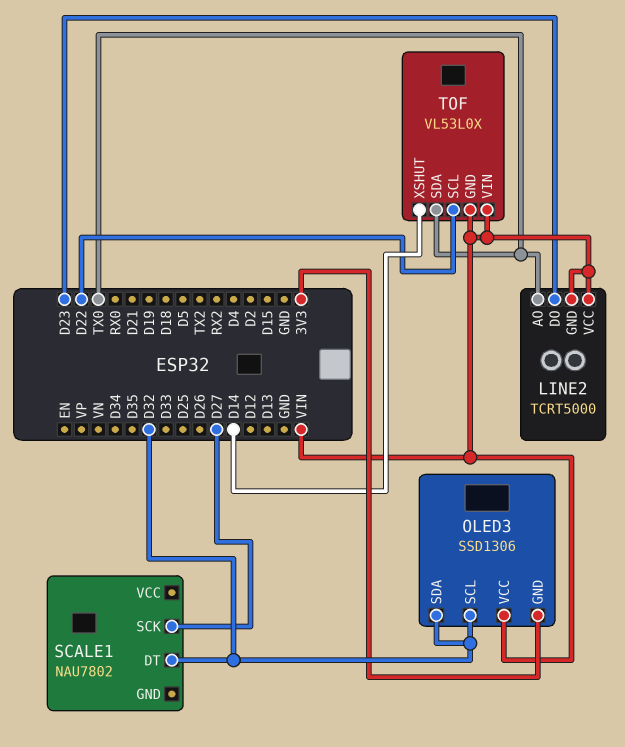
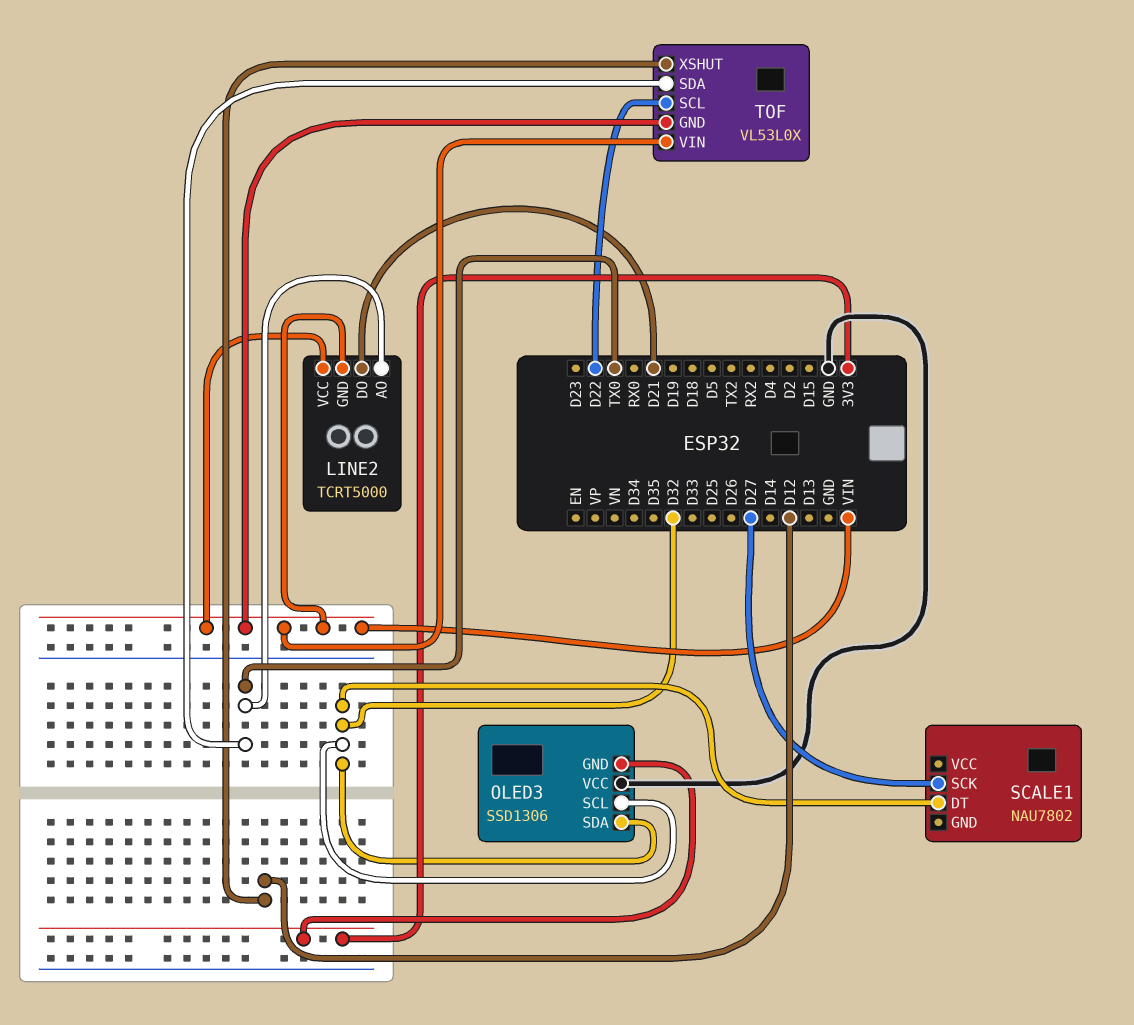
LINE2 pin DO: D23 -> D21
OLED3 pin VCC: VIN -> GND
TOF pin XSHUT: D14 -> D12

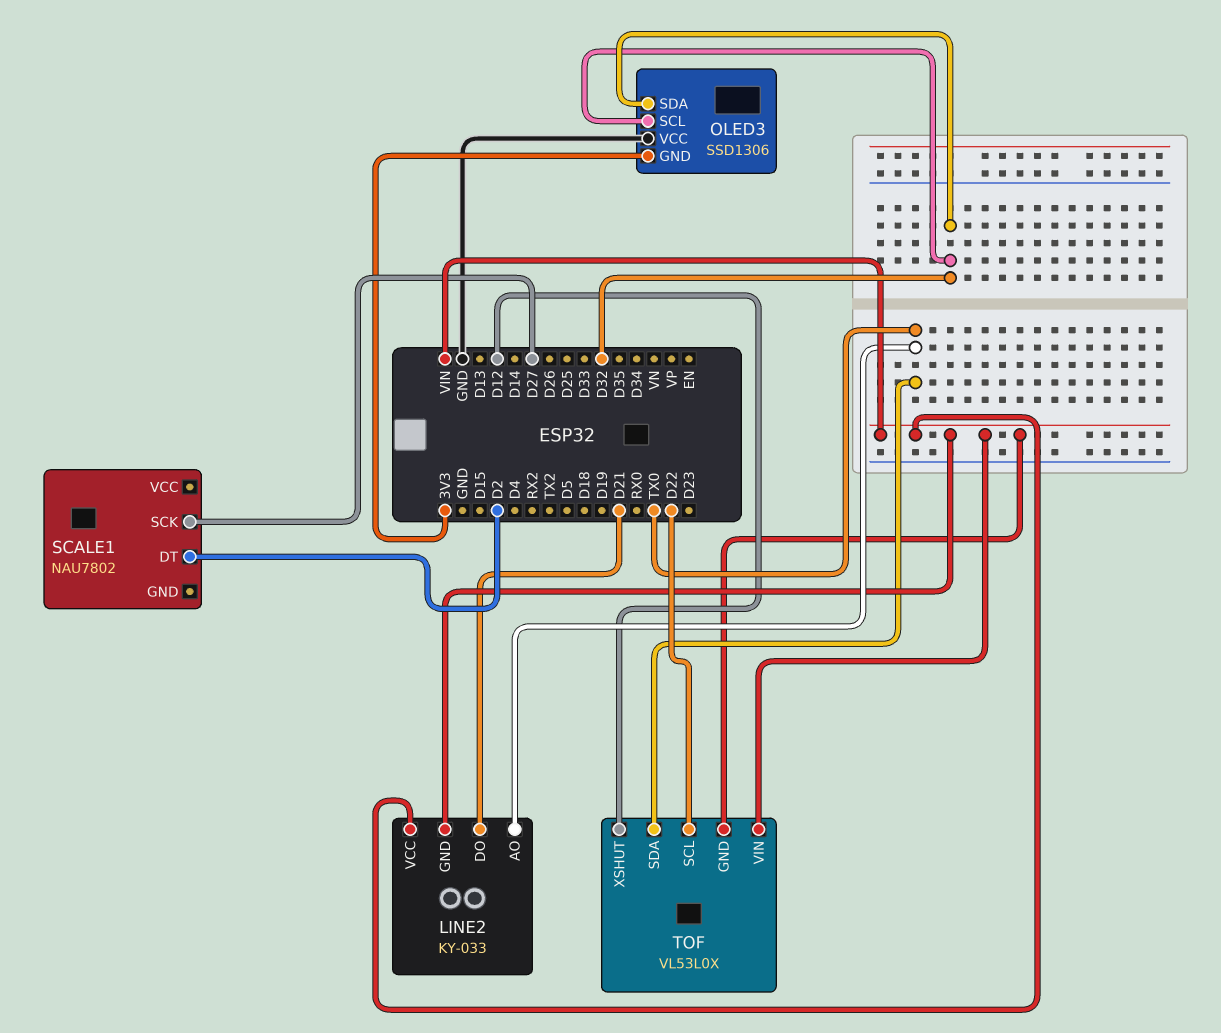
LINE2: TCRT5000 -> KY-033
SCALE1 pin DT: D32 -> D2

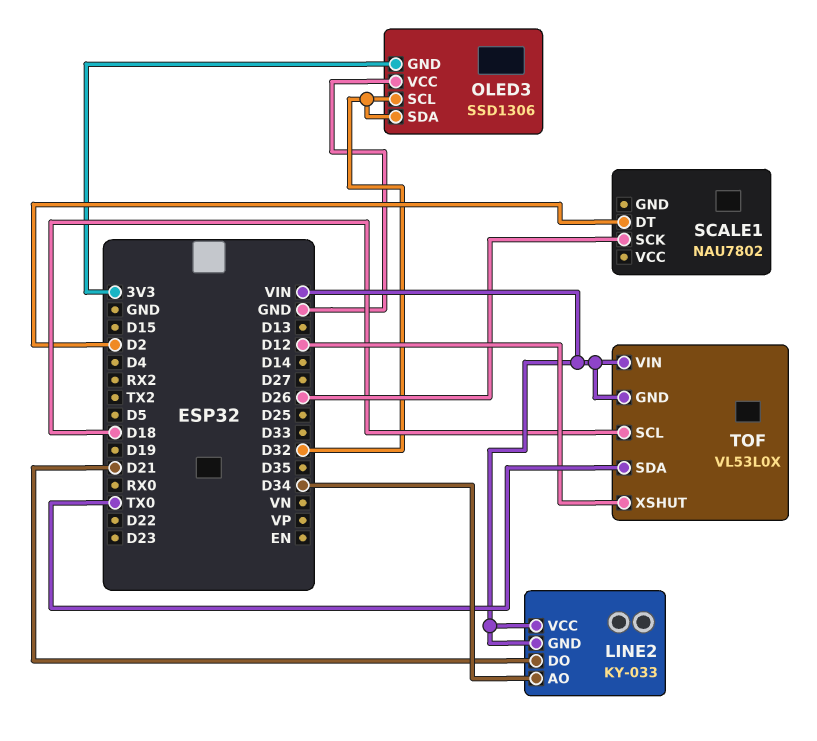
LINE2 pin AO: TX0 -> D34
SCALE1 pin SCK: D27 -> D26
TOF pin SCL: D22 -> D18

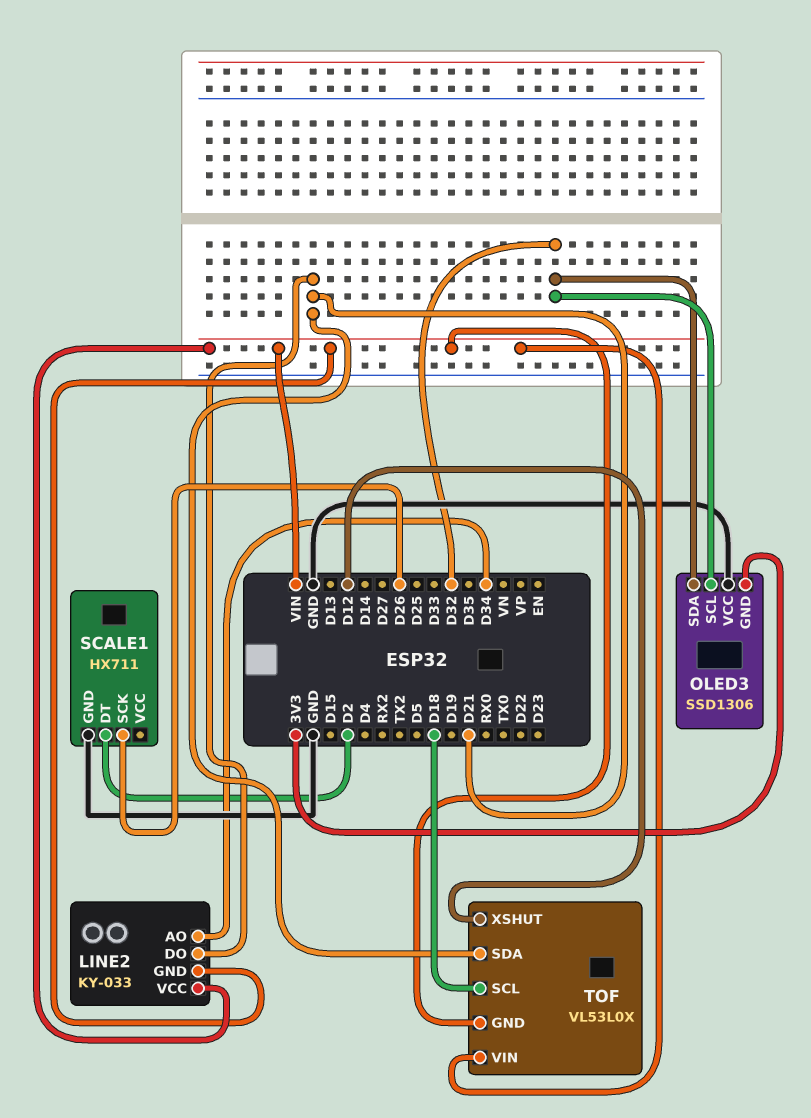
SCALE1: NAU7802 -> HX711
SCALE1 pin GND: none -> GND
TOF pin SDA: TX0 -> D21

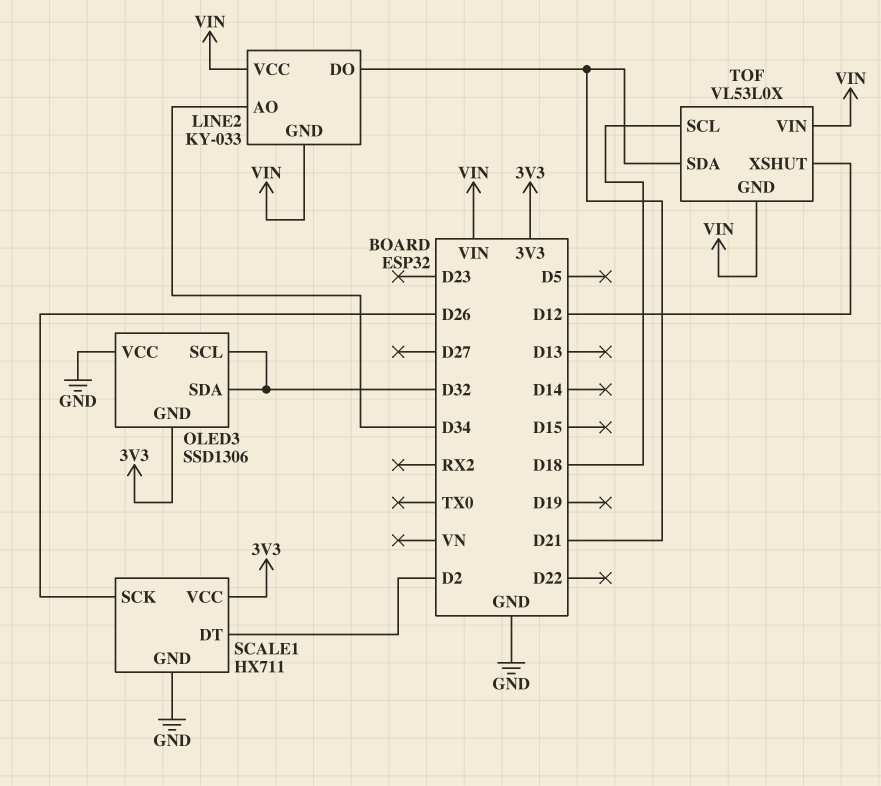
SCALE1 pin VCC: none -> 3V3

